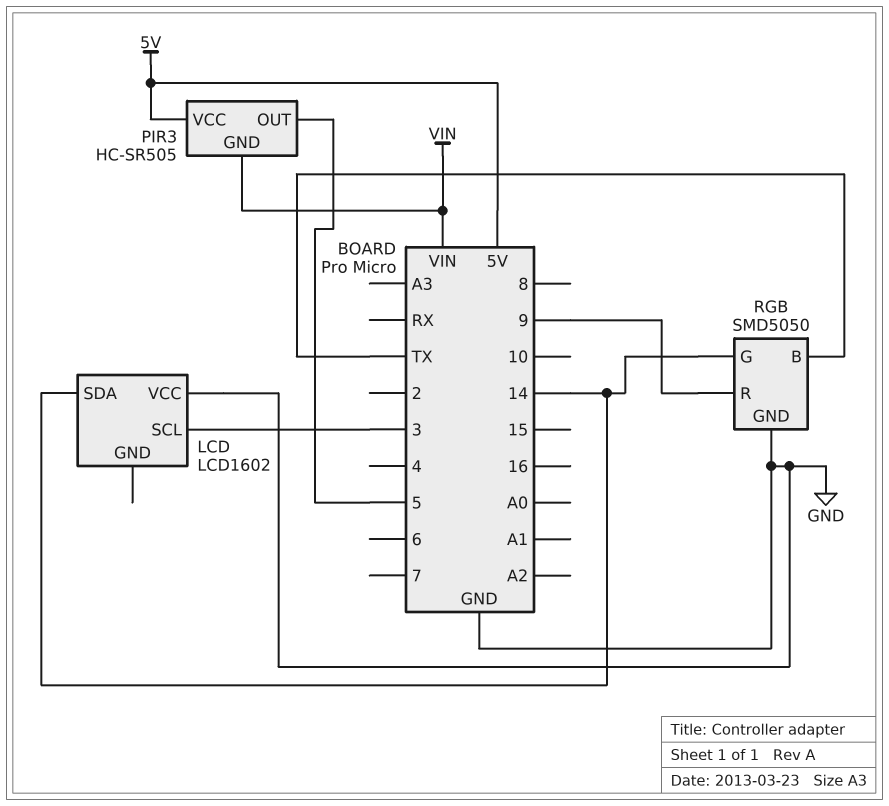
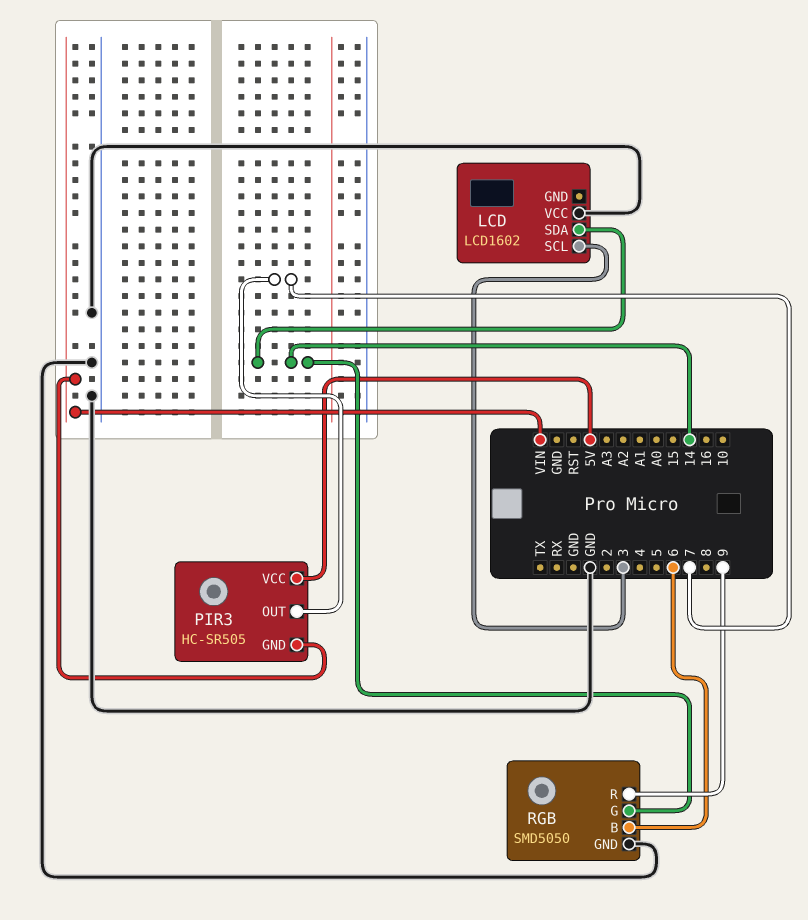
PIR3 pin OUT: 5 -> 7
RGB pin B: TX -> 6

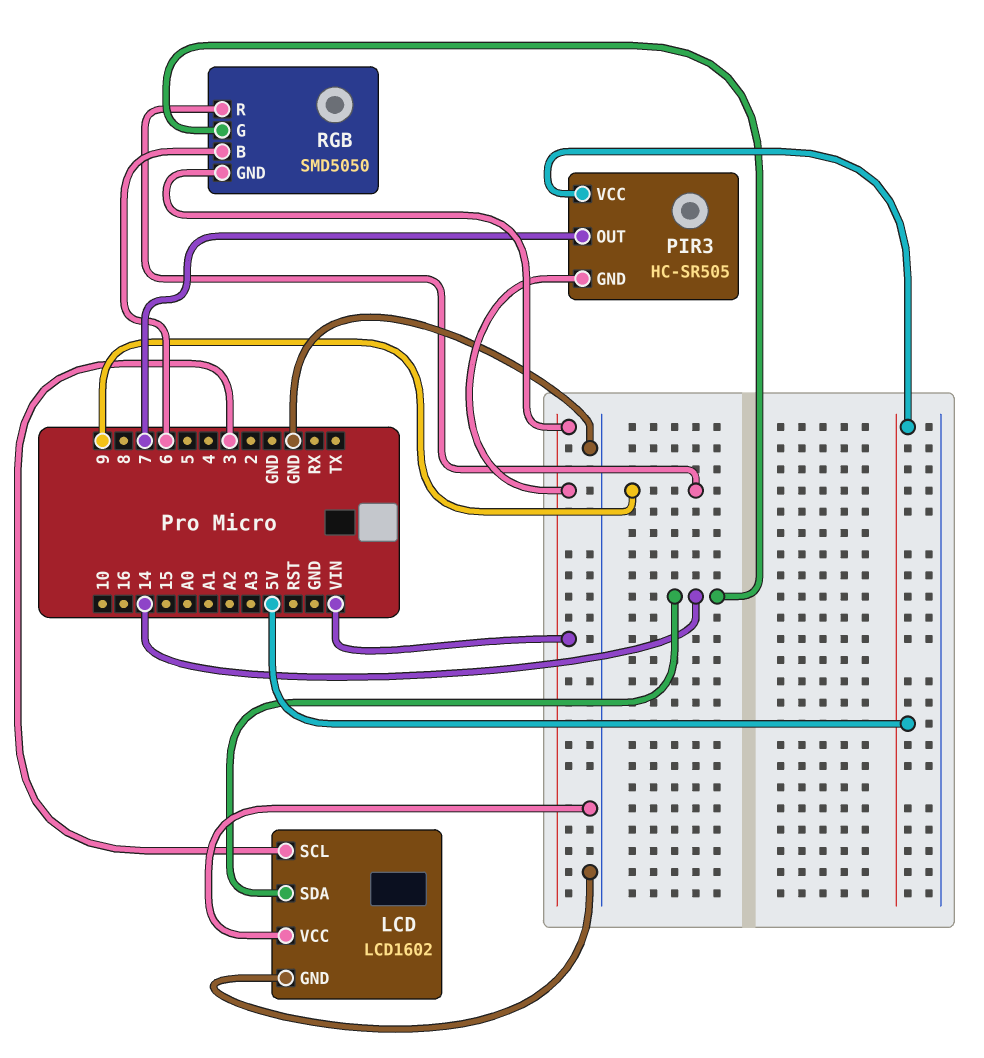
LCD pin GND: none -> GND
RGB pin GND: GND -> VIN

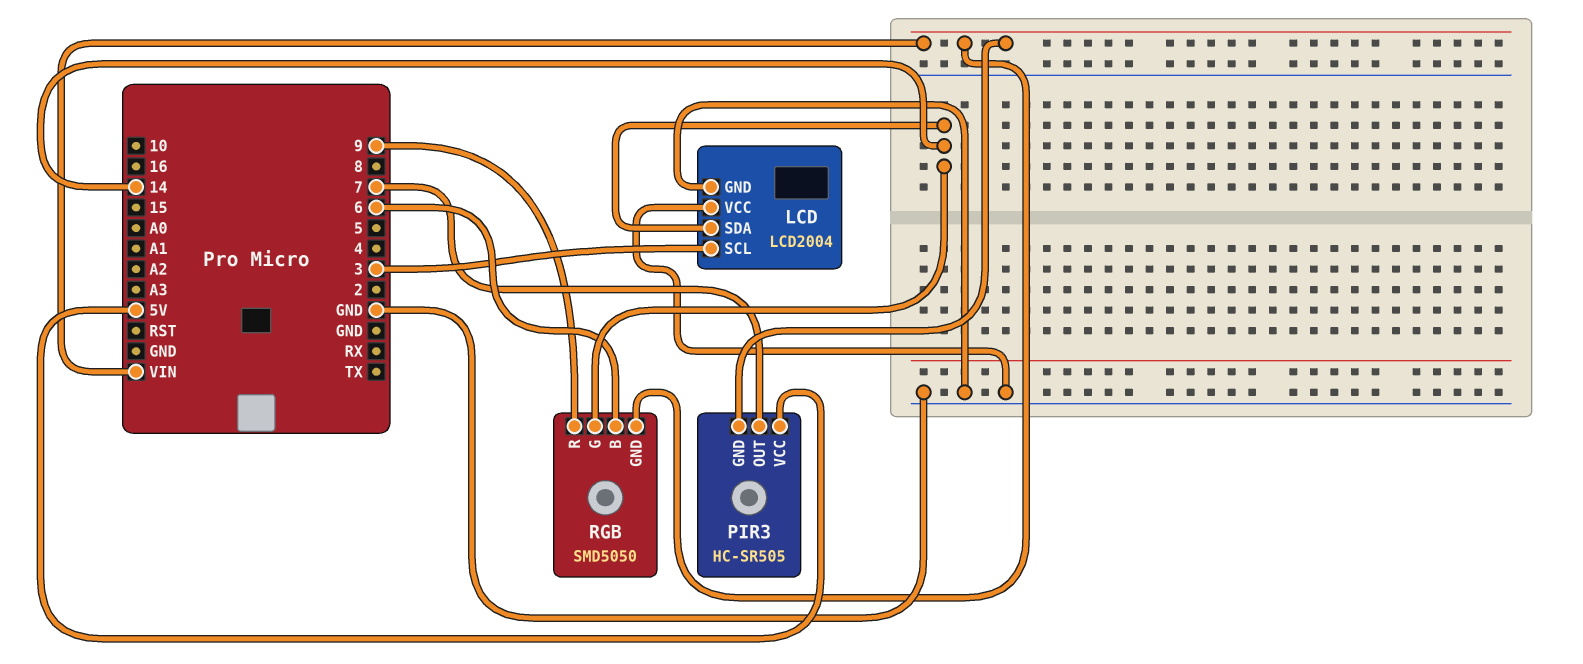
LCD: LCD1602 -> LCD2004

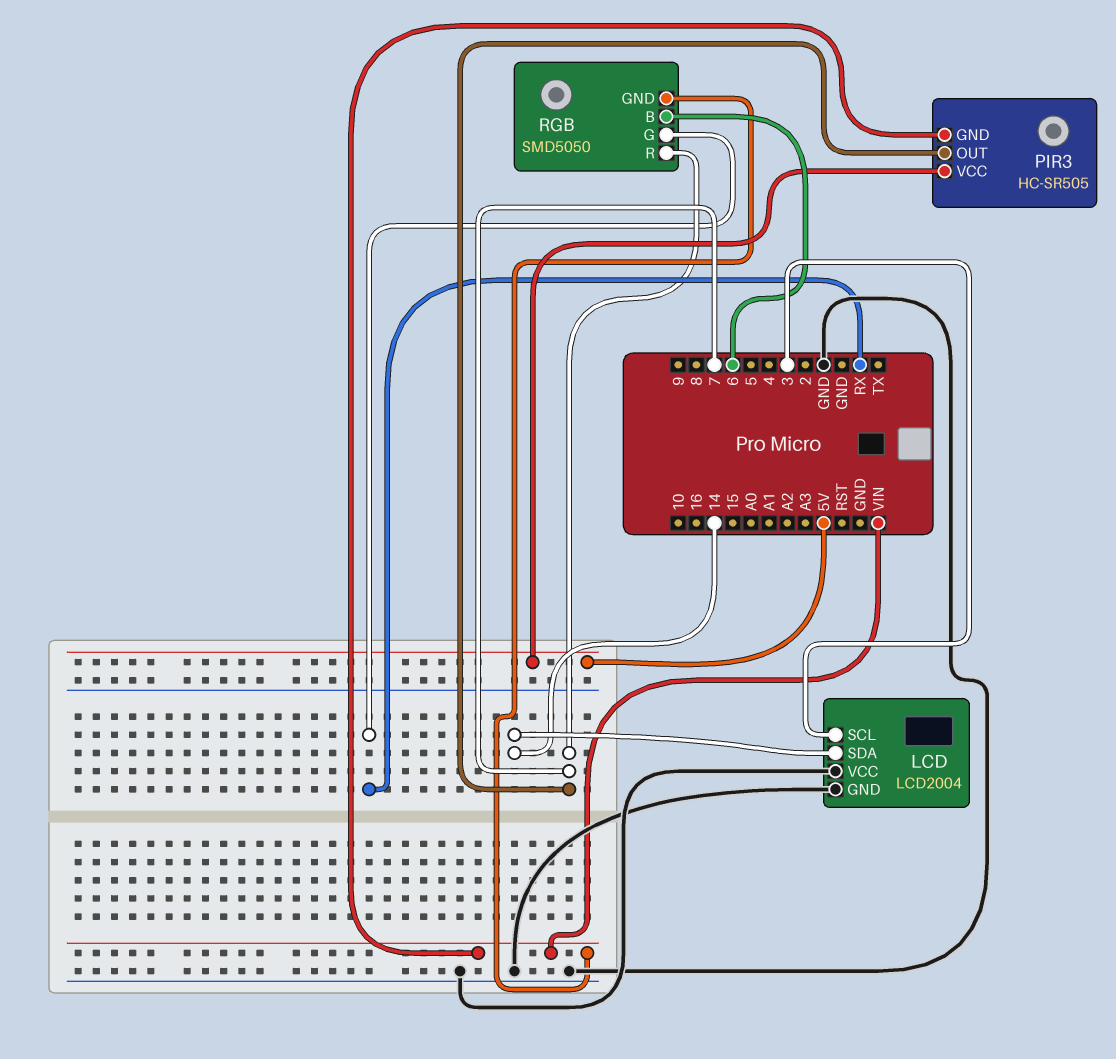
RGB pin G: 14 -> RX
RGB pin R: 9 -> 7

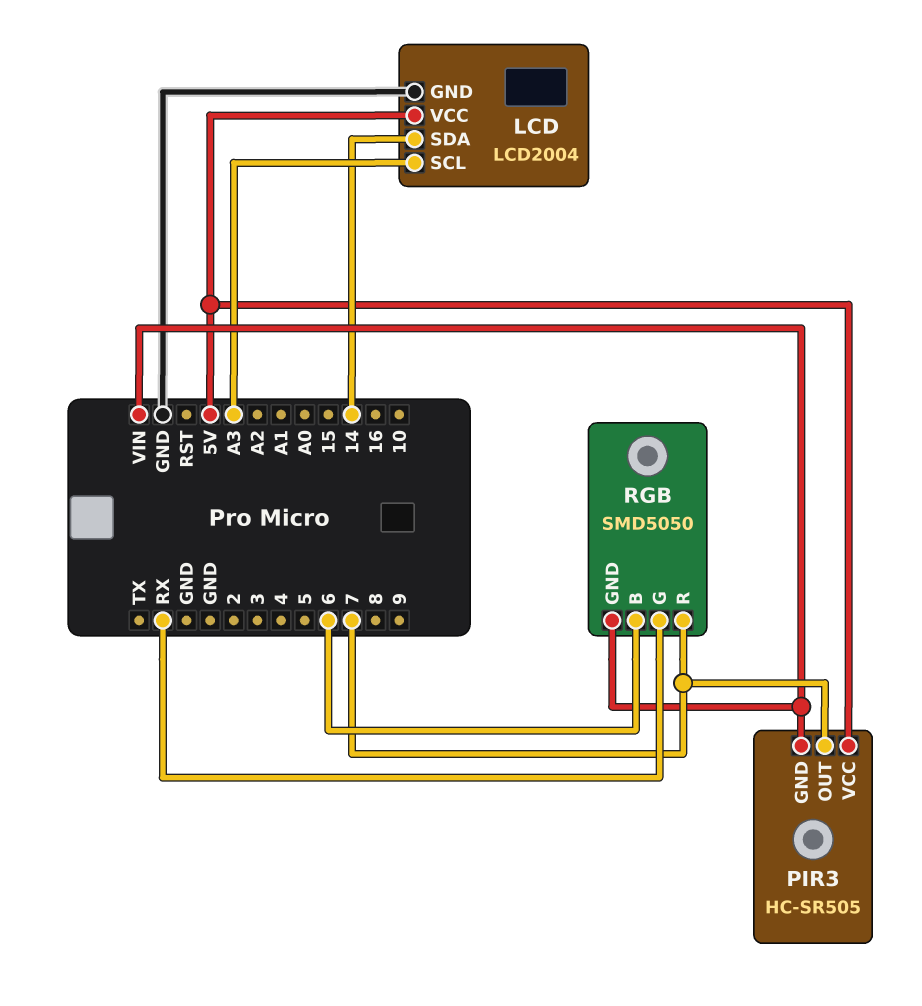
LCD pin SCL: 3 -> A3
LCD pin VCC: GND -> 5V

